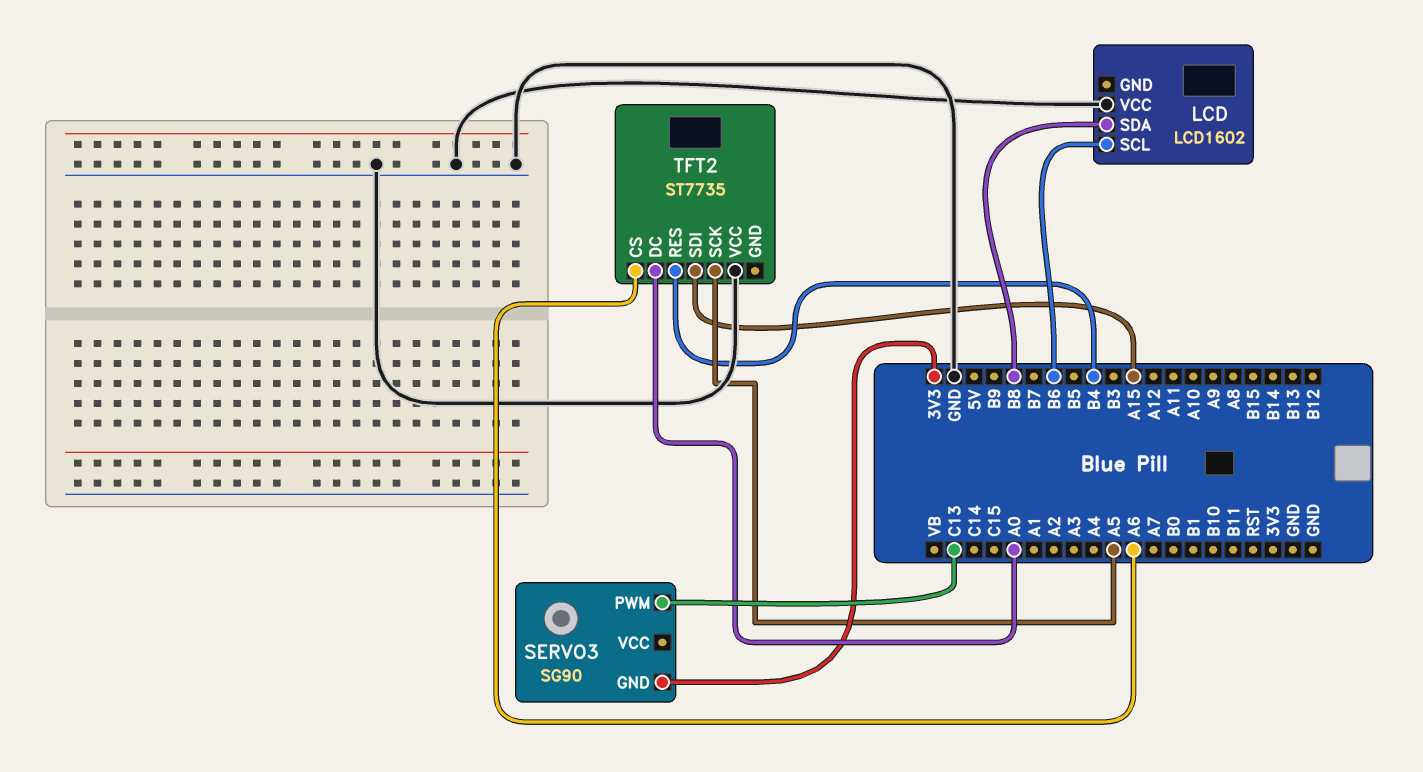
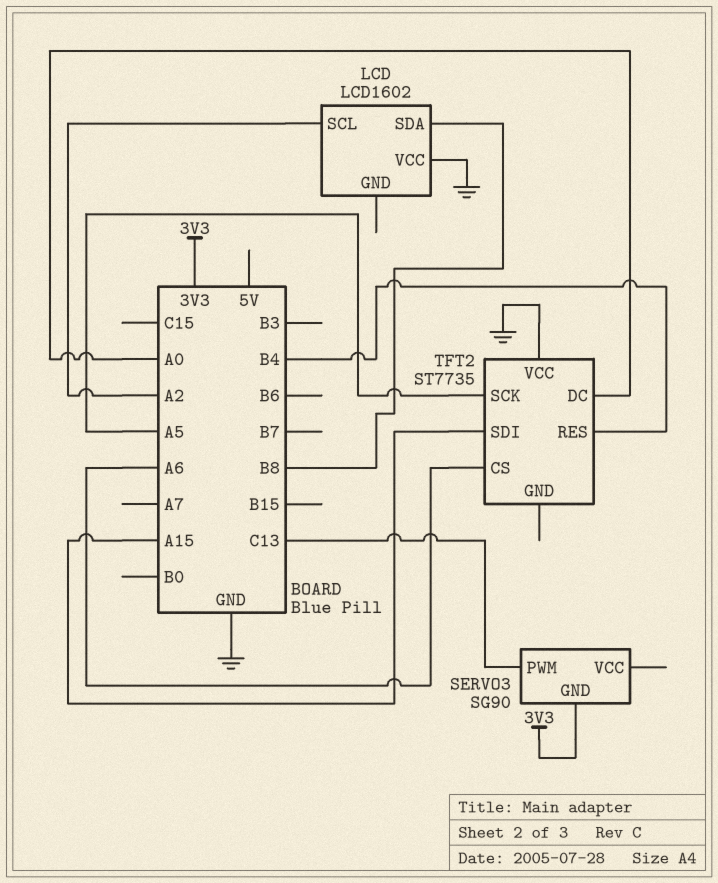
LCD pin SCL: B6 -> A2

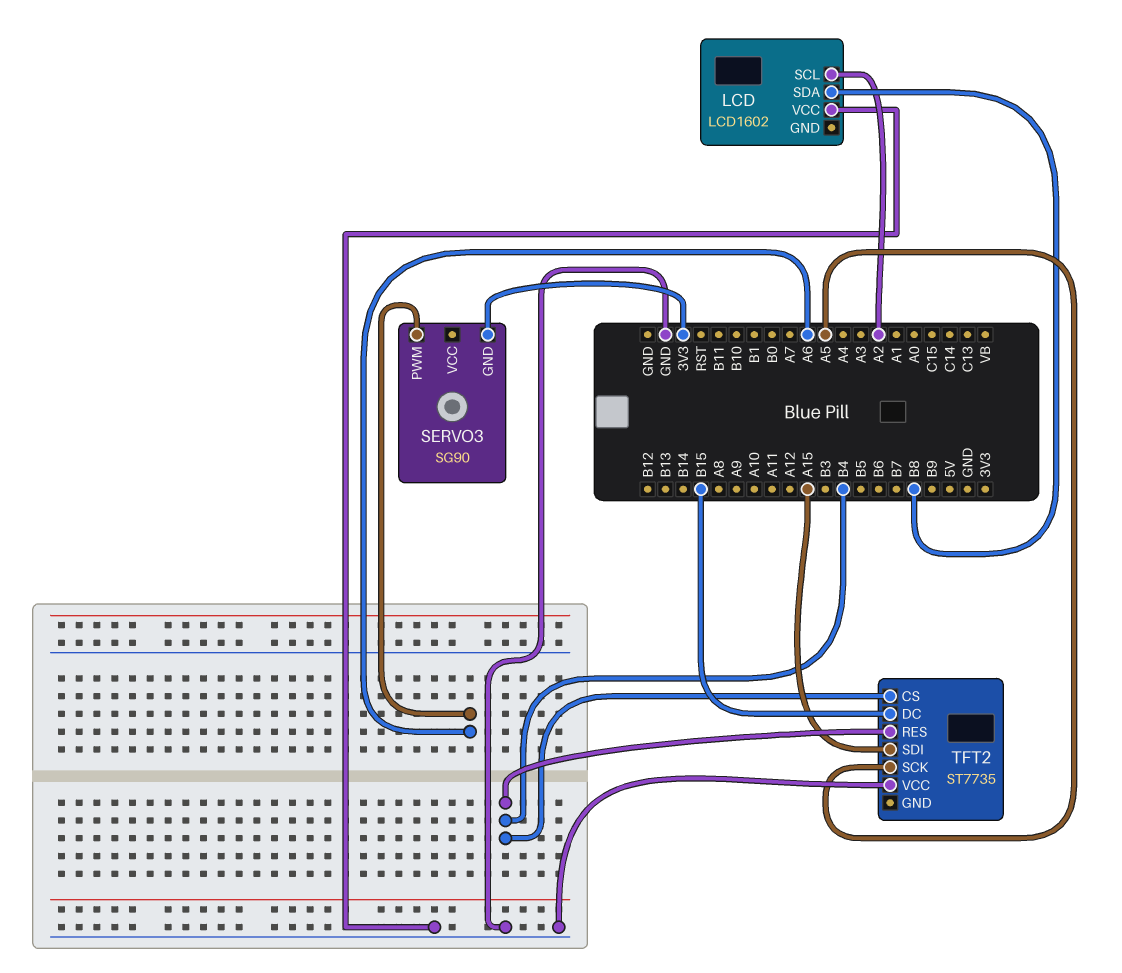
SERVO3 pin PWM: C13 -> A6
TFT2 pin CS: A6 -> B4
TFT2 pin DC: A0 -> B15

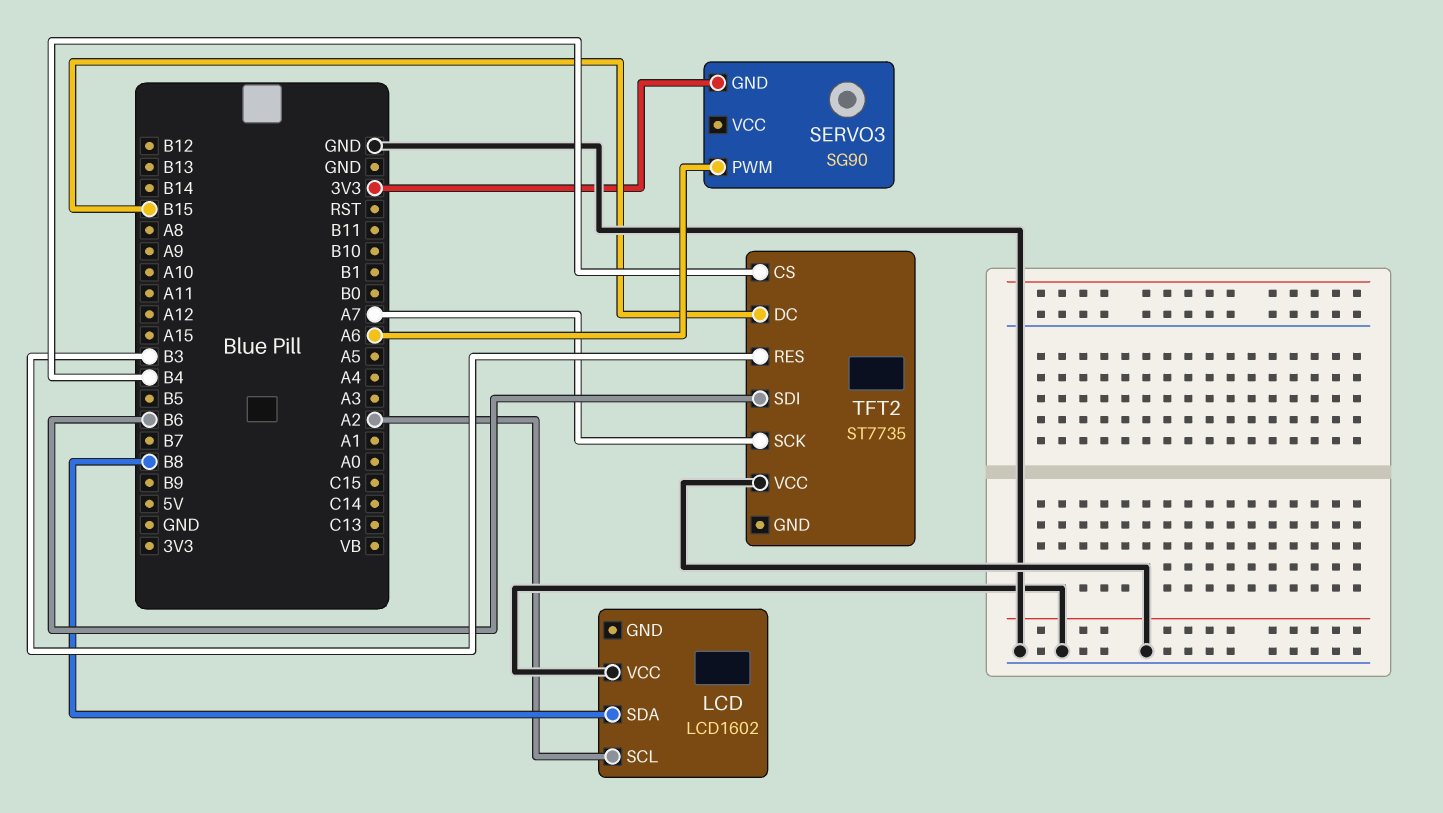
TFT2 pin RES: B4 -> B3
TFT2 pin SCK: A5 -> A7
TFT2 pin SDI: A15 -> B6

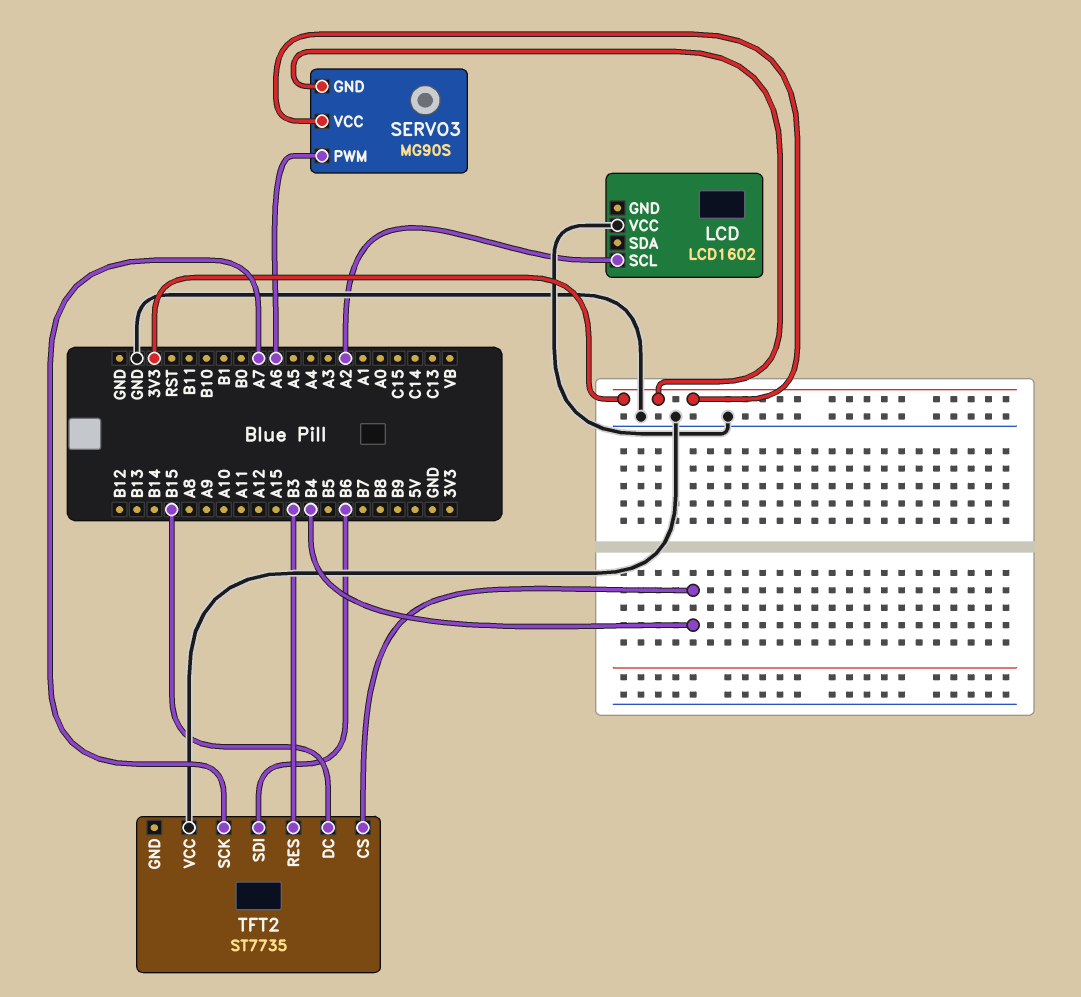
LCD pin SDA: B8 -> none
SERVO3: SG90 -> MG90S
SERVO3 pin VCC: none -> 3V3

